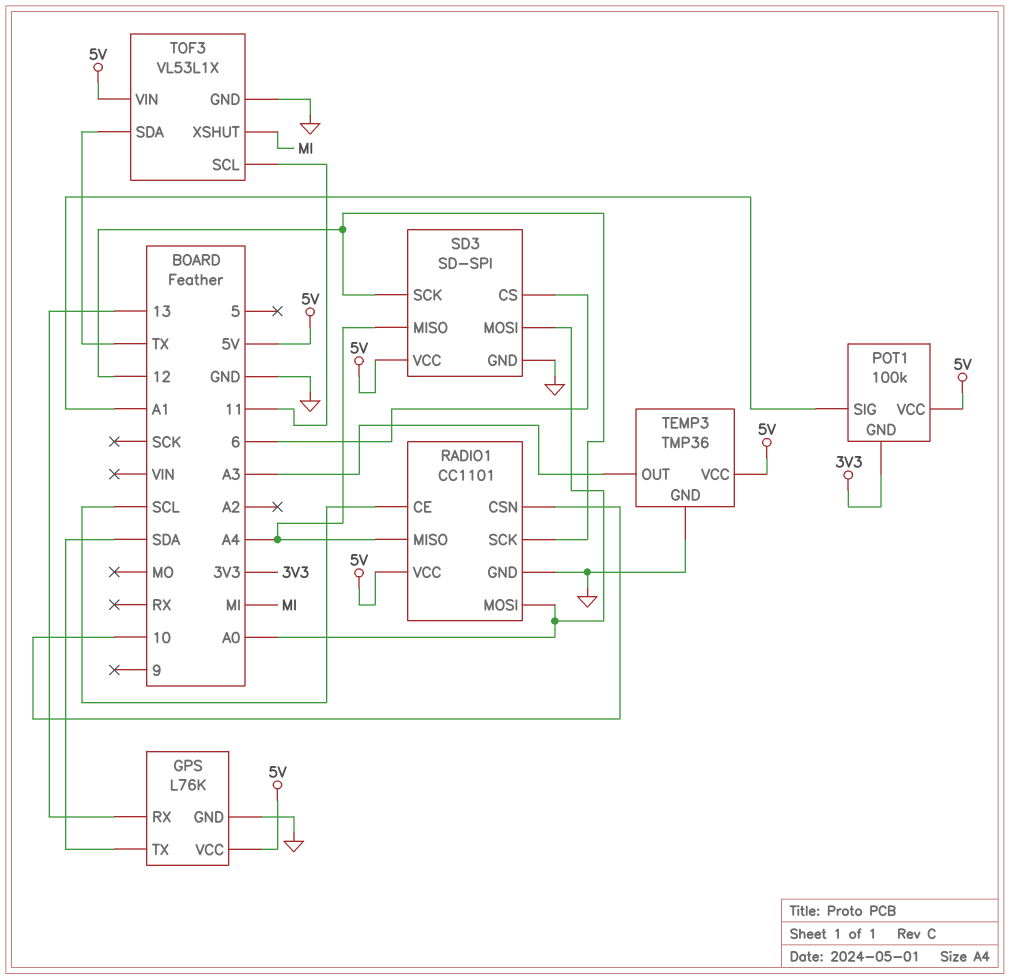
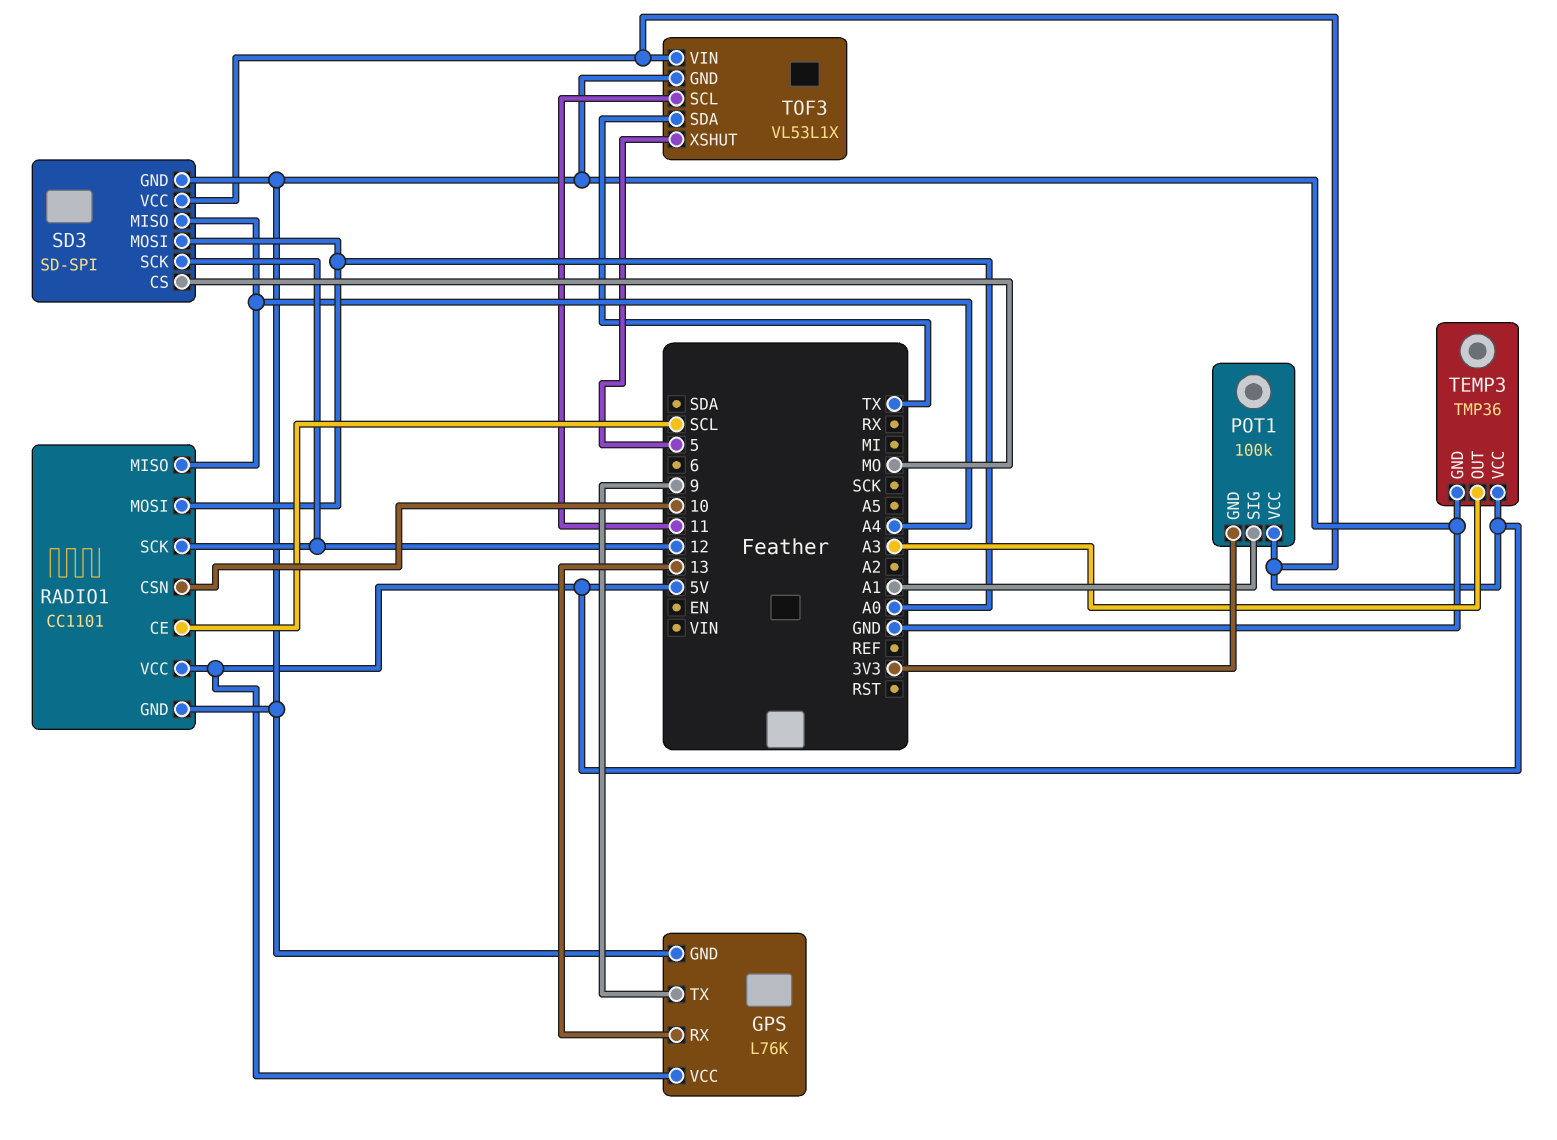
GPS pin TX: SDA -> 9
SD3 pin CS: 6 -> MO
TOF3 pin XSHUT: MI -> 5

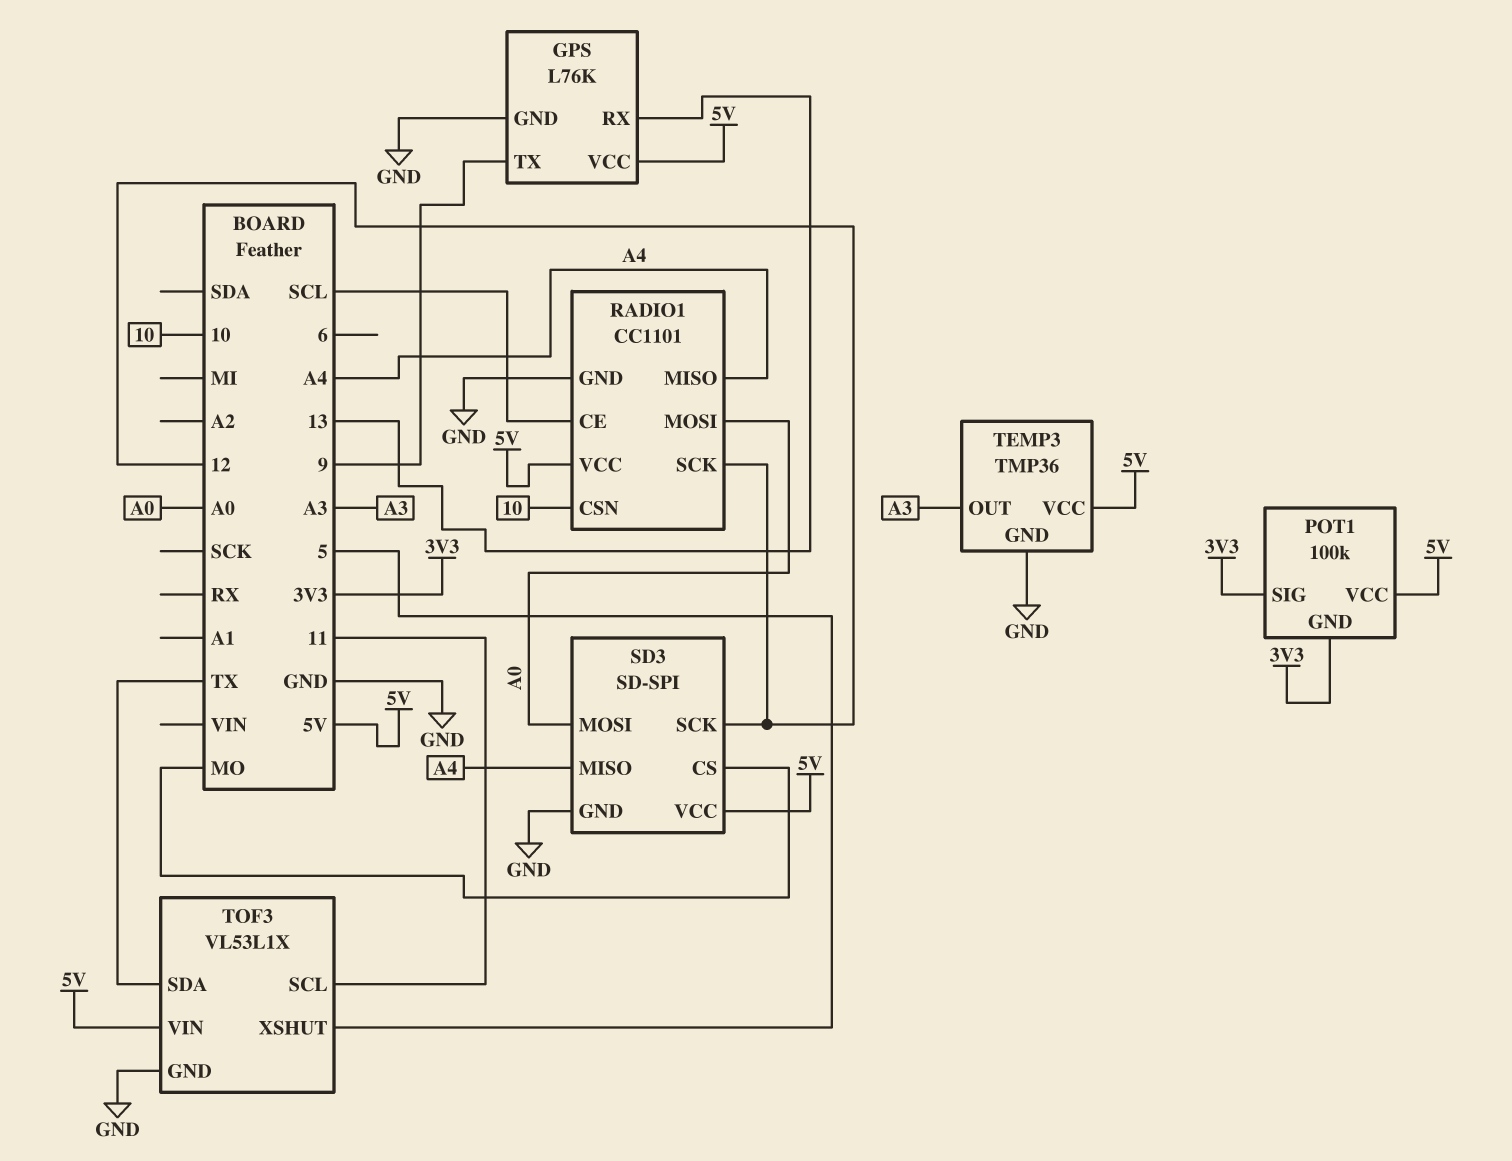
POT1 pin SIG: A1 -> 3V3

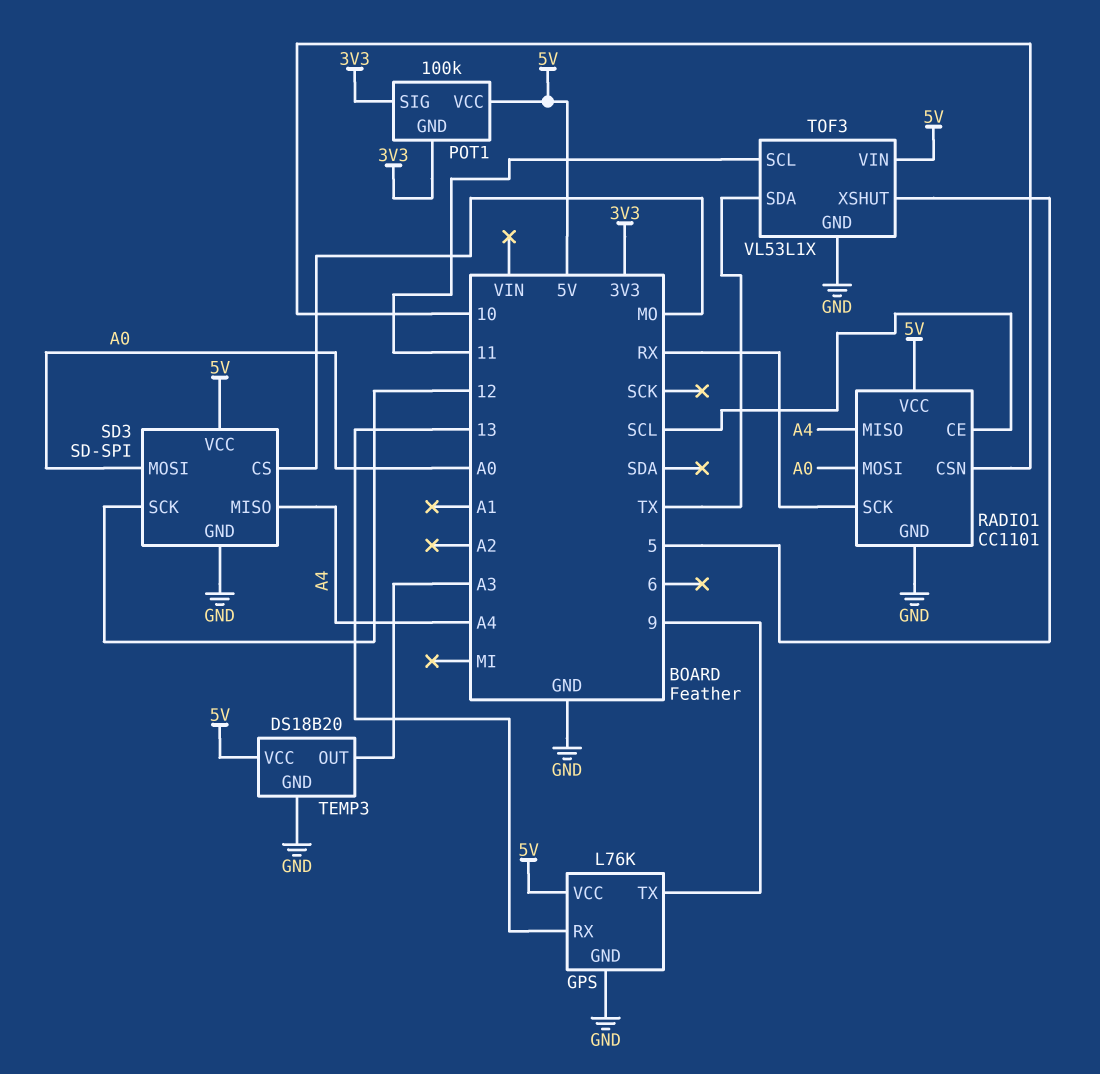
RADIO1 pin SCK: 12 -> RX
TEMP3: TMP36 -> DS18B20

